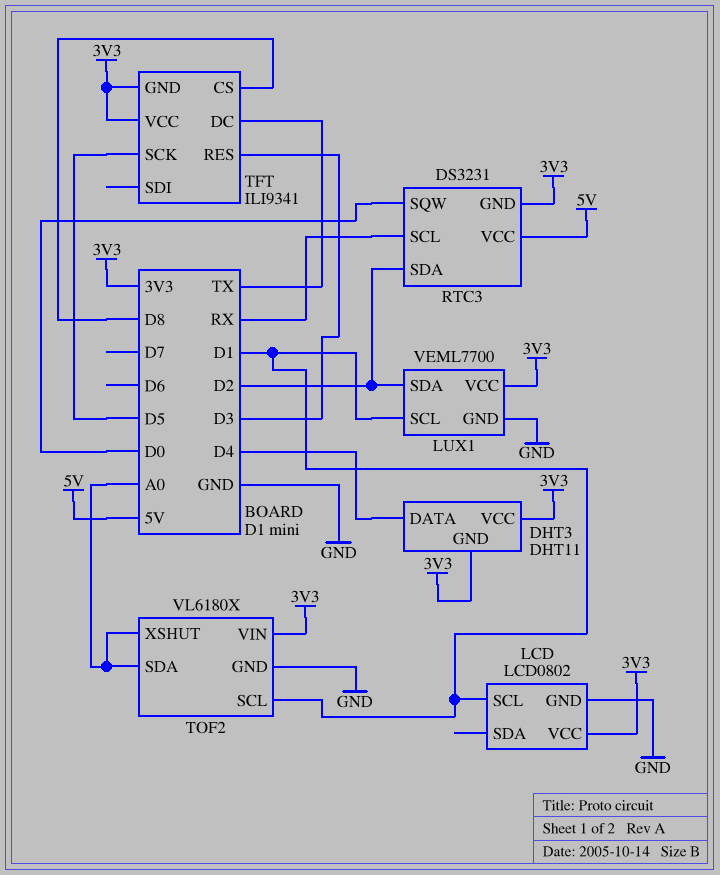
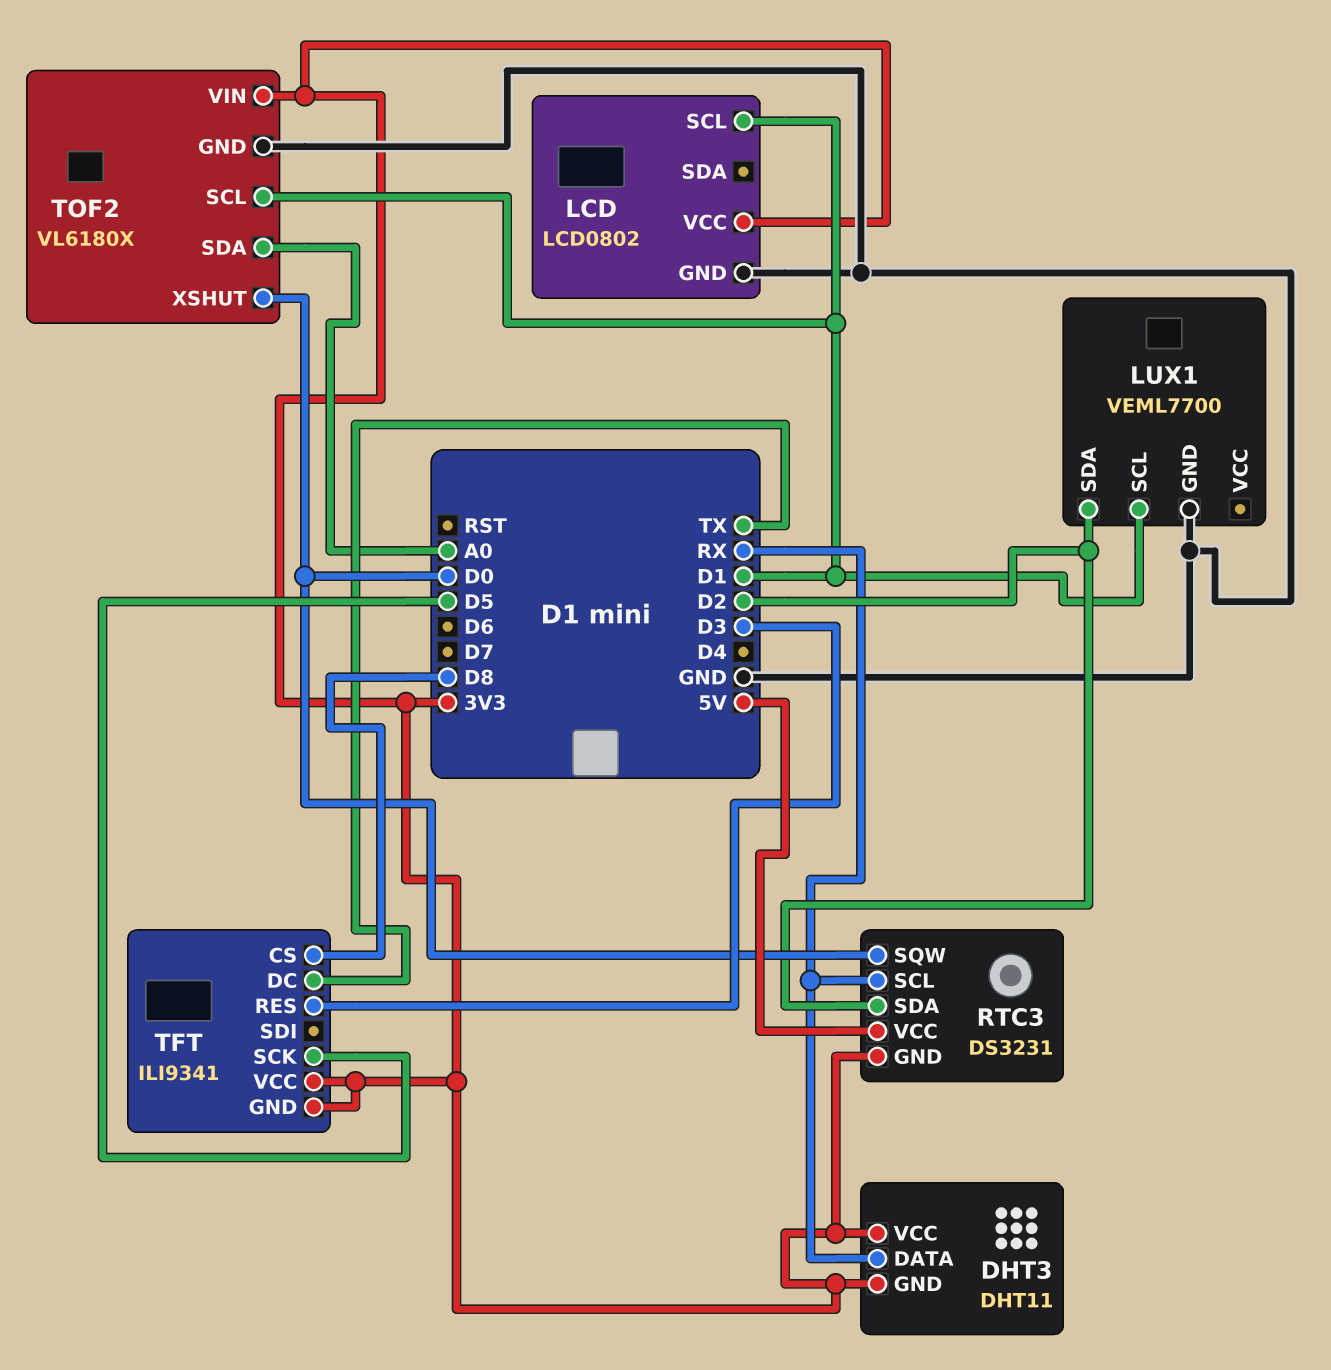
DHT3 pin DATA: D4 -> RX
LUX1 pin VCC: 3V3 -> none
TOF2 pin XSHUT: A0 -> D0

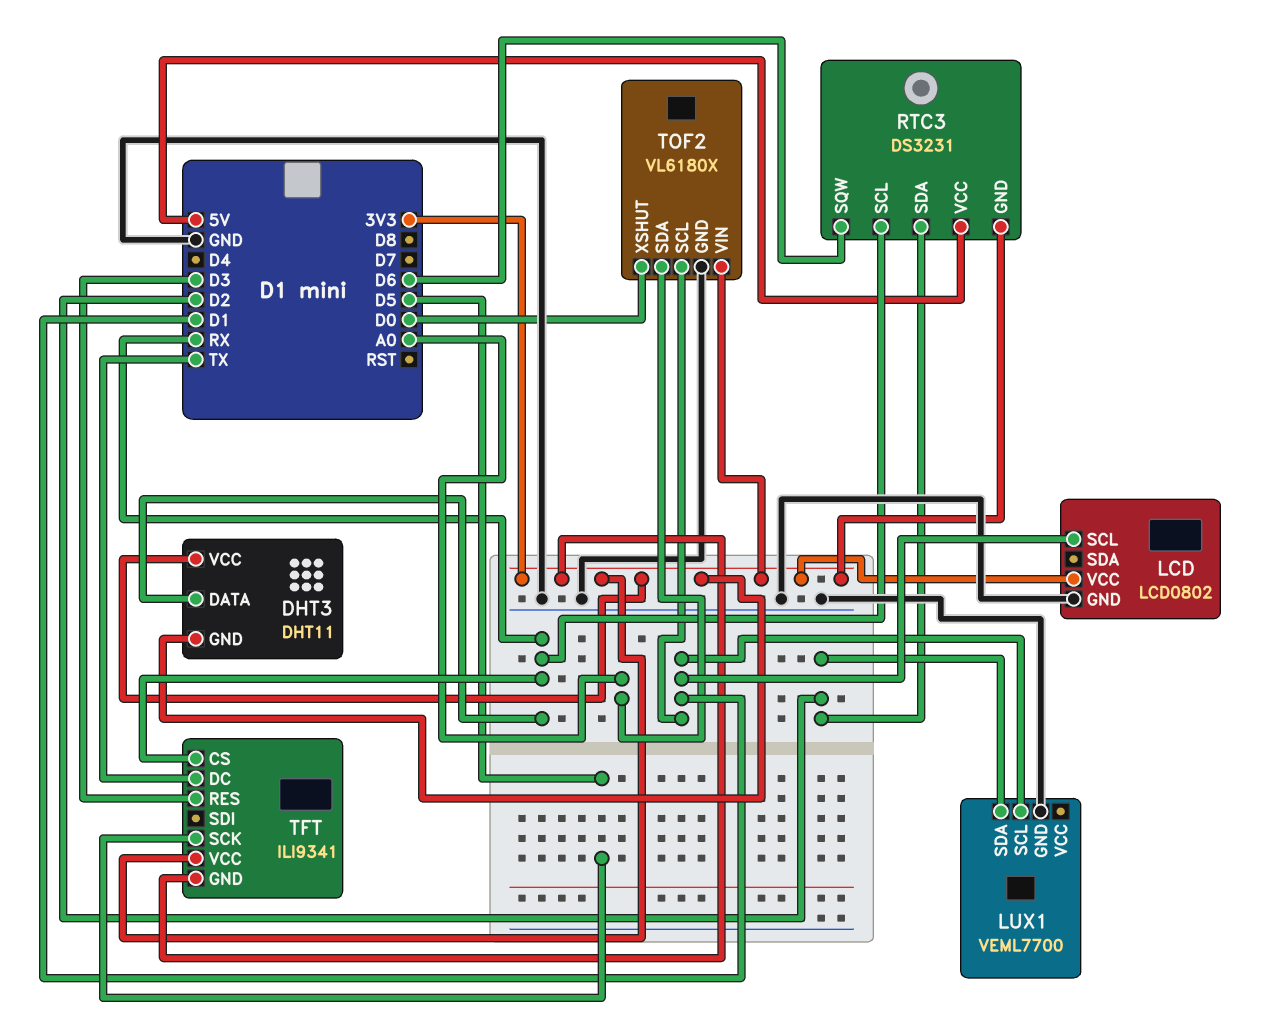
RTC3 pin SQW: D0 -> D6
TFT pin CS: D8 -> RX

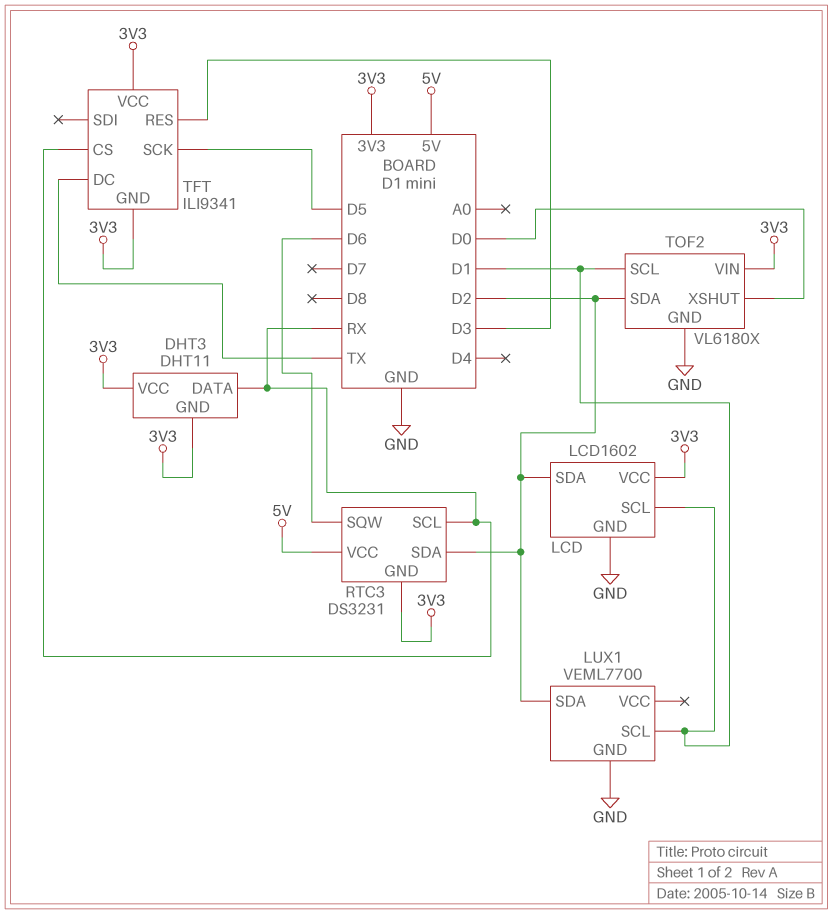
LCD: LCD0802 -> LCD1602
LCD pin SDA: none -> D2
TOF2 pin SDA: A0 -> D2

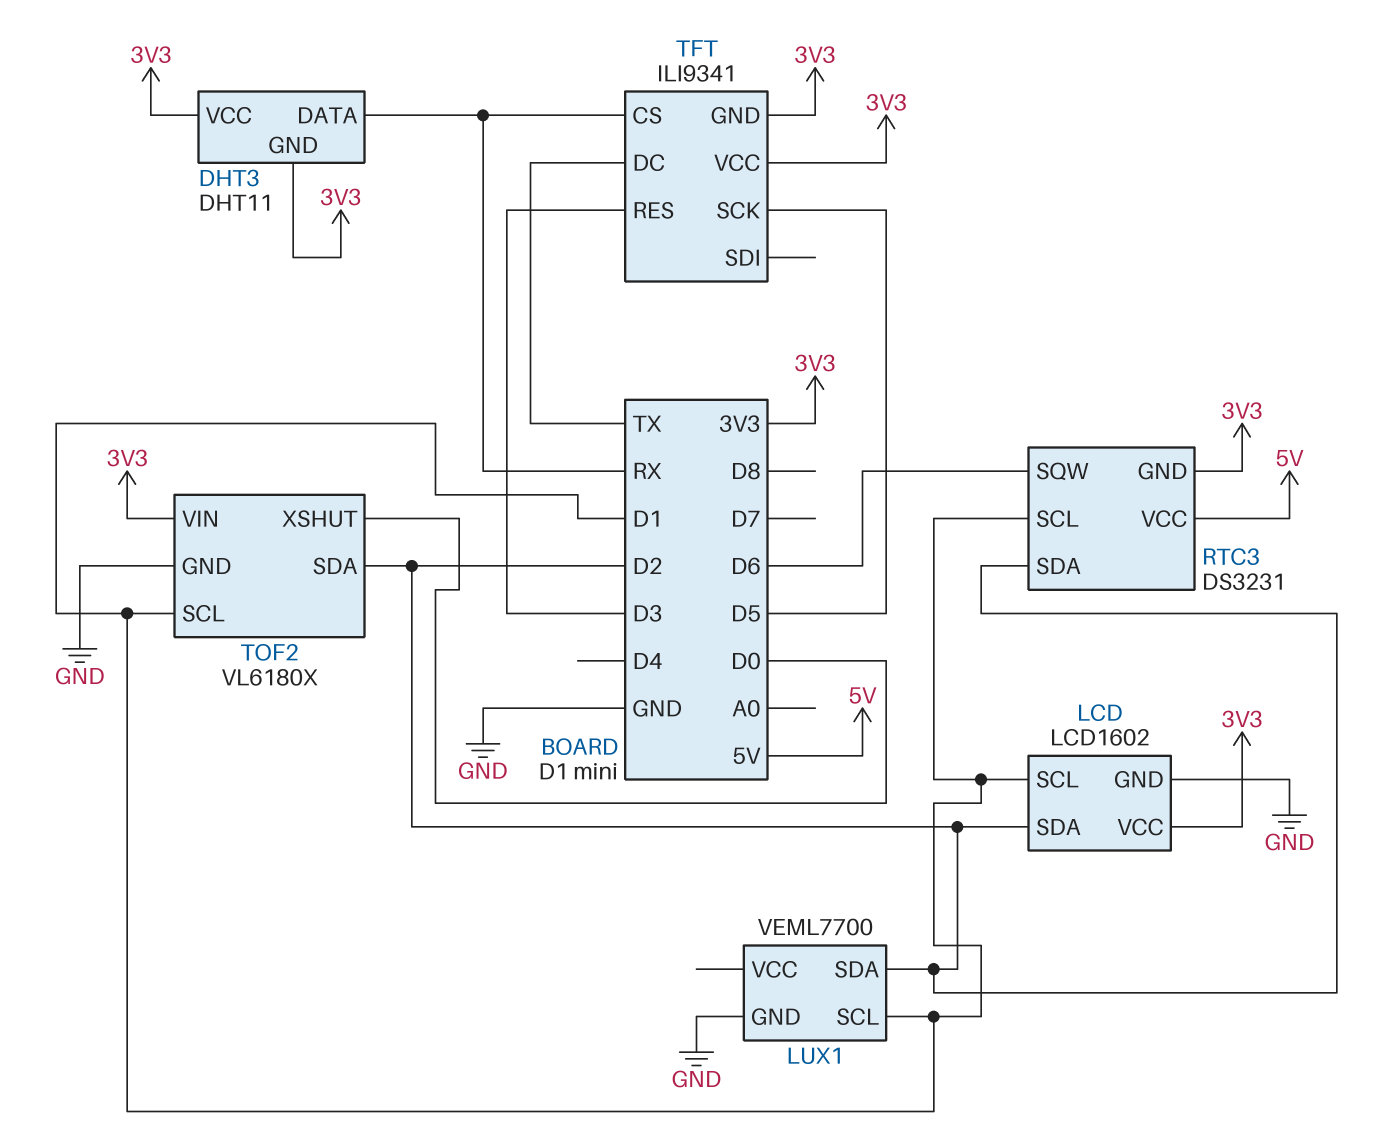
RTC3 pin SCL: RX -> D1

